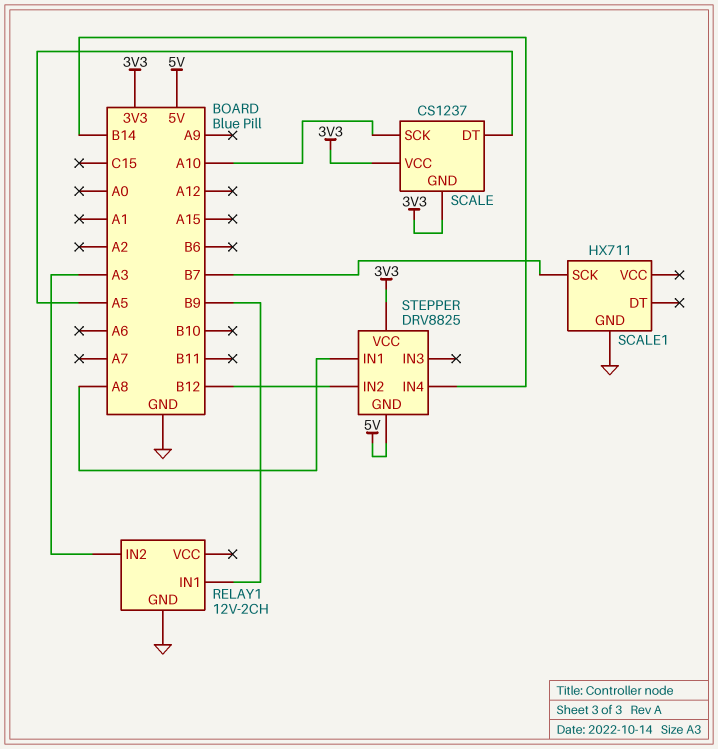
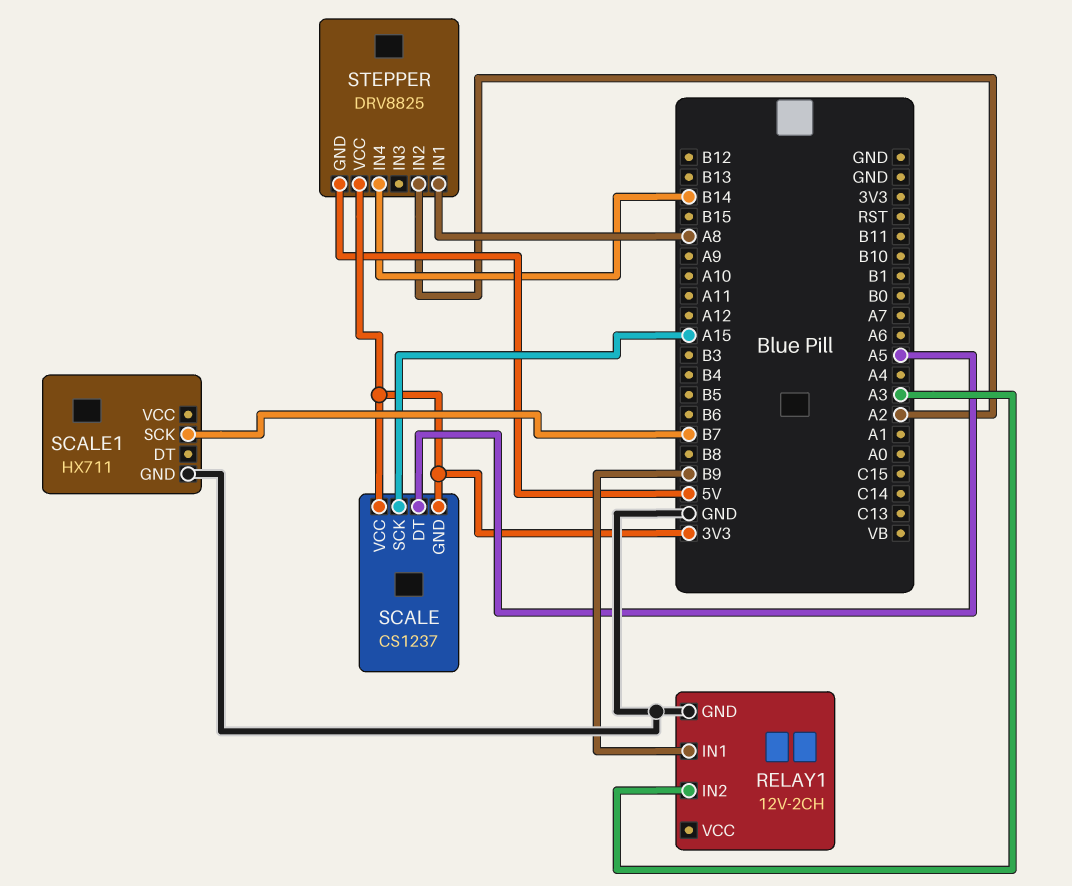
SCALE pin SCK: A10 -> A15
STEPPER pin IN2: B12 -> A2

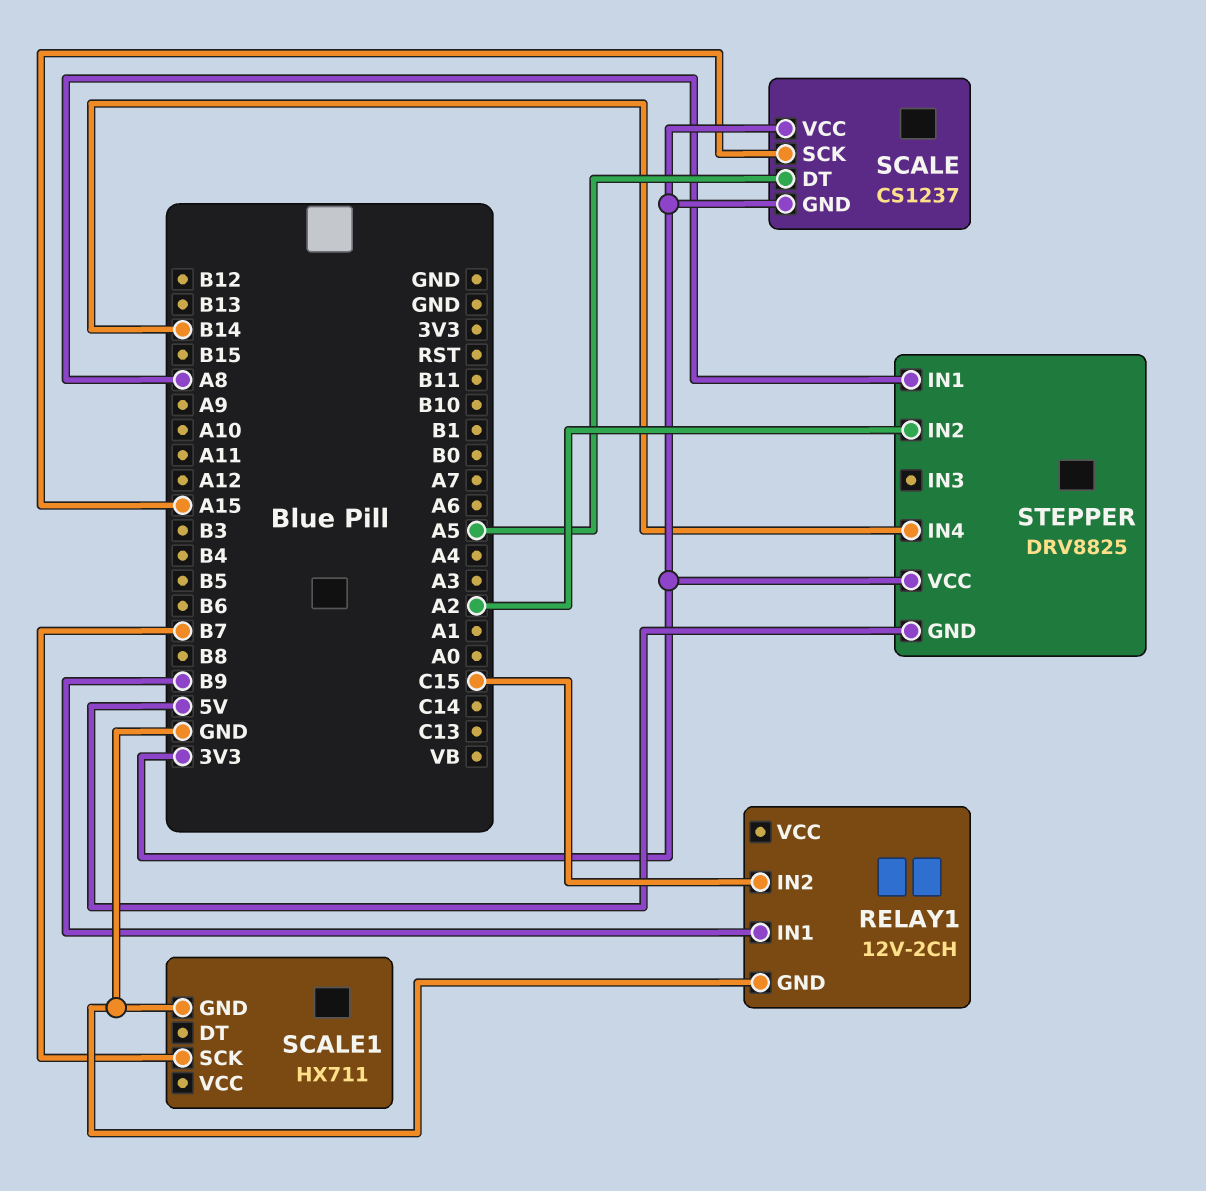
RELAY1 pin IN2: A3 -> C15

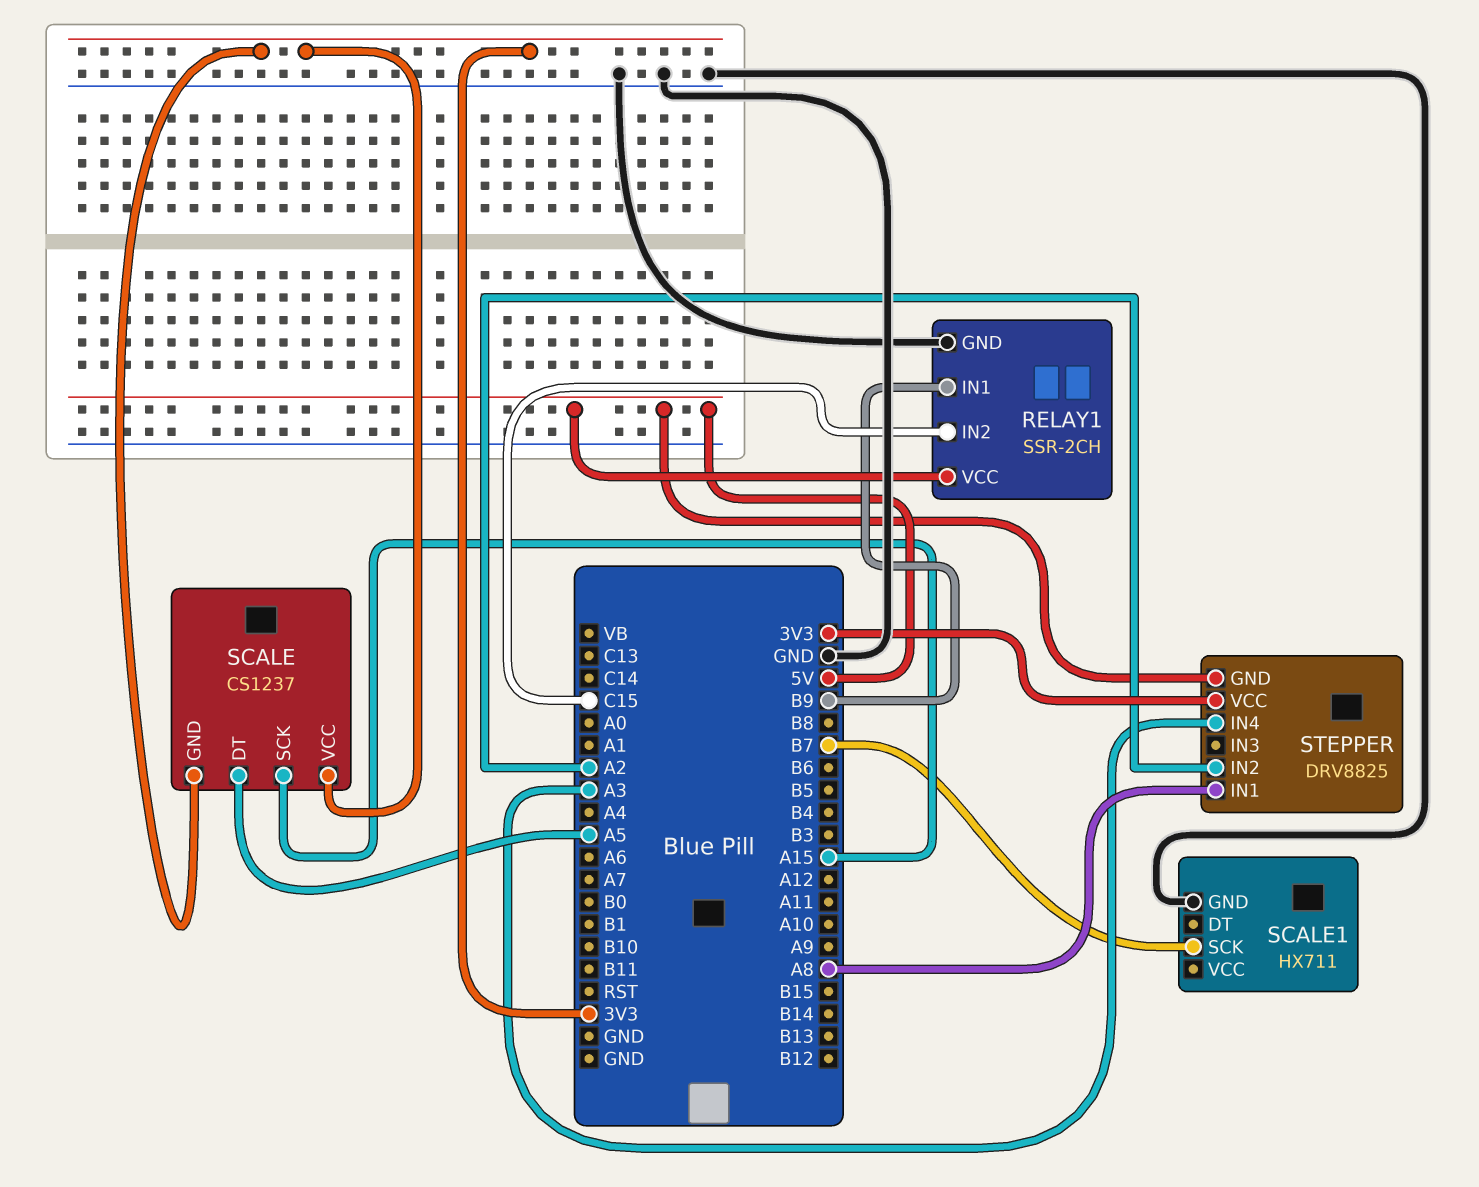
RELAY1: 12V-2CH -> SSR-2CH
RELAY1 pin VCC: none -> 5V
STEPPER pin IN4: B14 -> A3

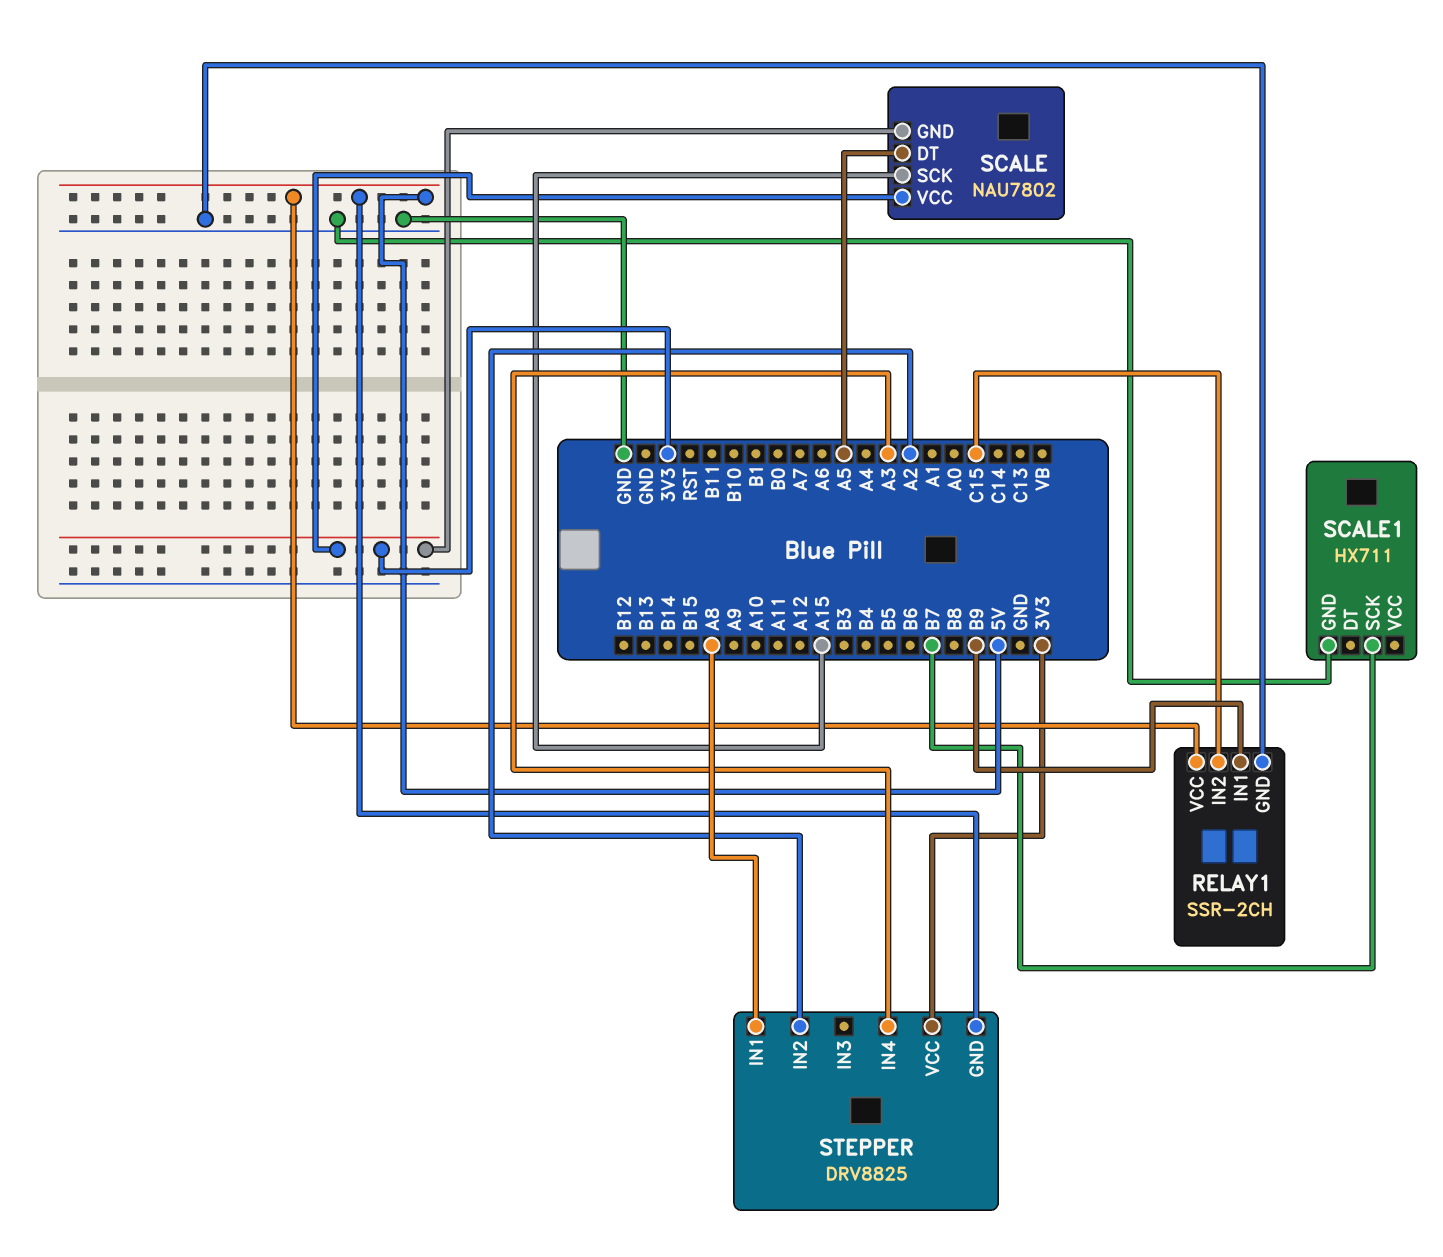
SCALE: CS1237 -> NAU7802

